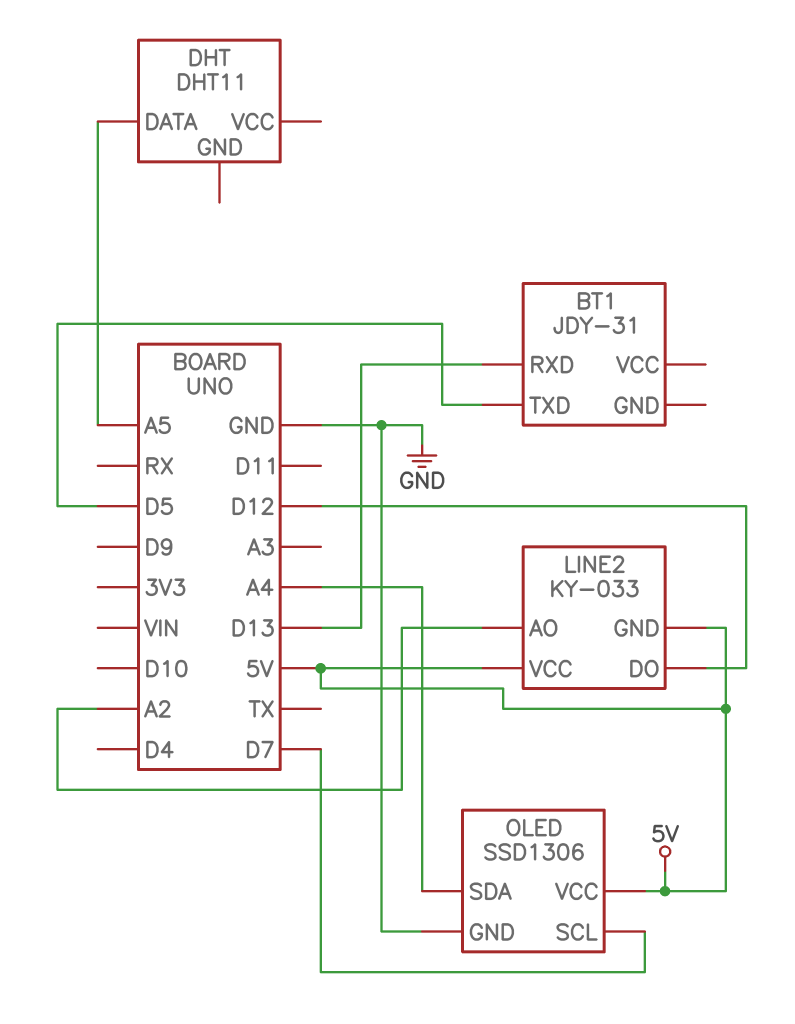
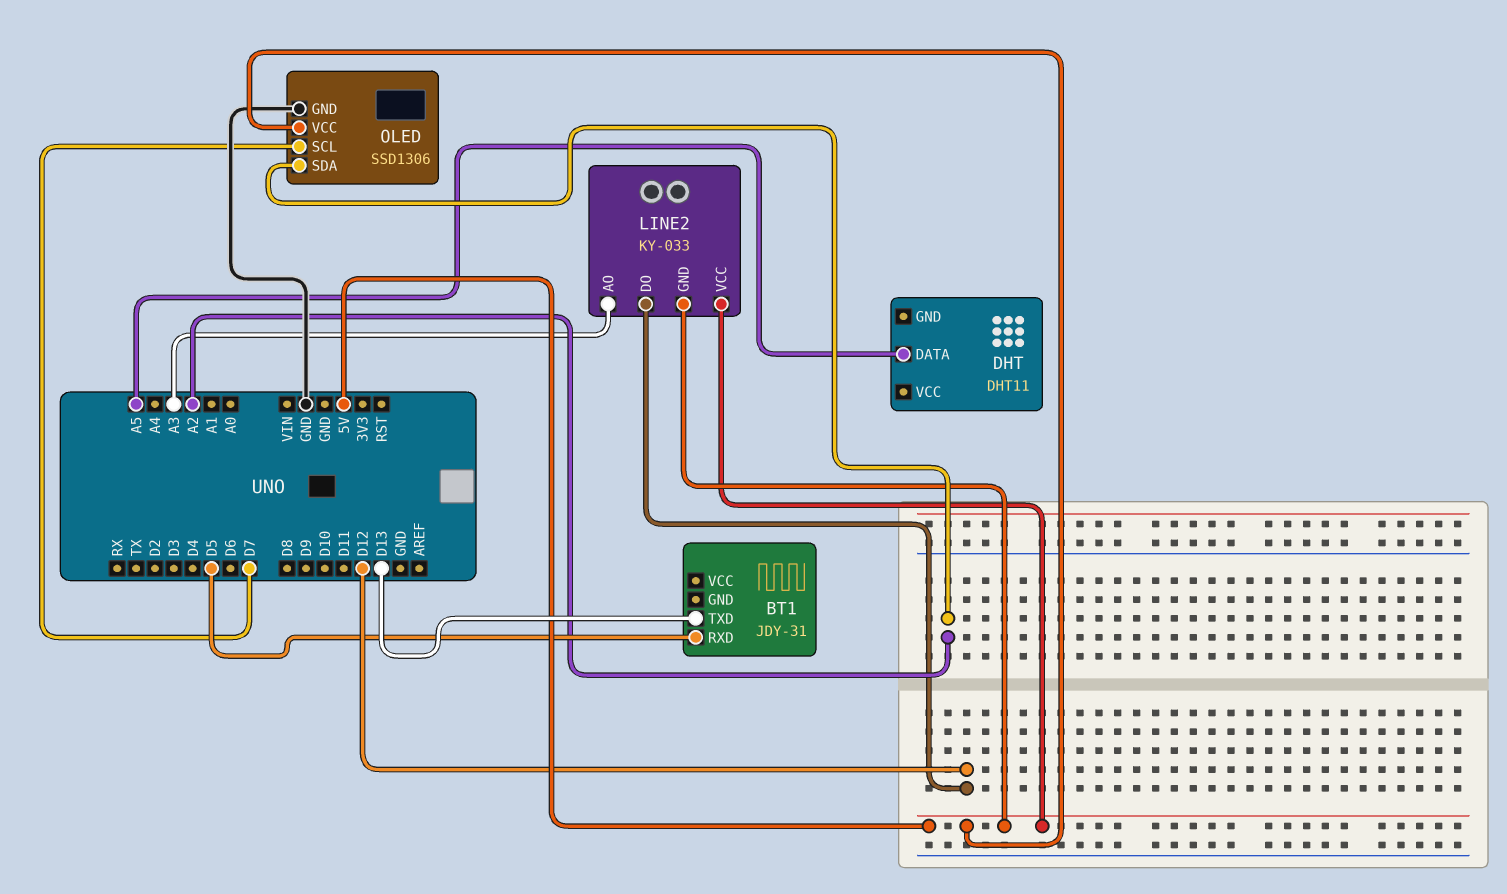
BT1 pin RXD: D13 -> D5
BT1 pin TXD: D5 -> D13
LINE2 pin AO: A2 -> A3
OLED pin SDA: A4 -> A2

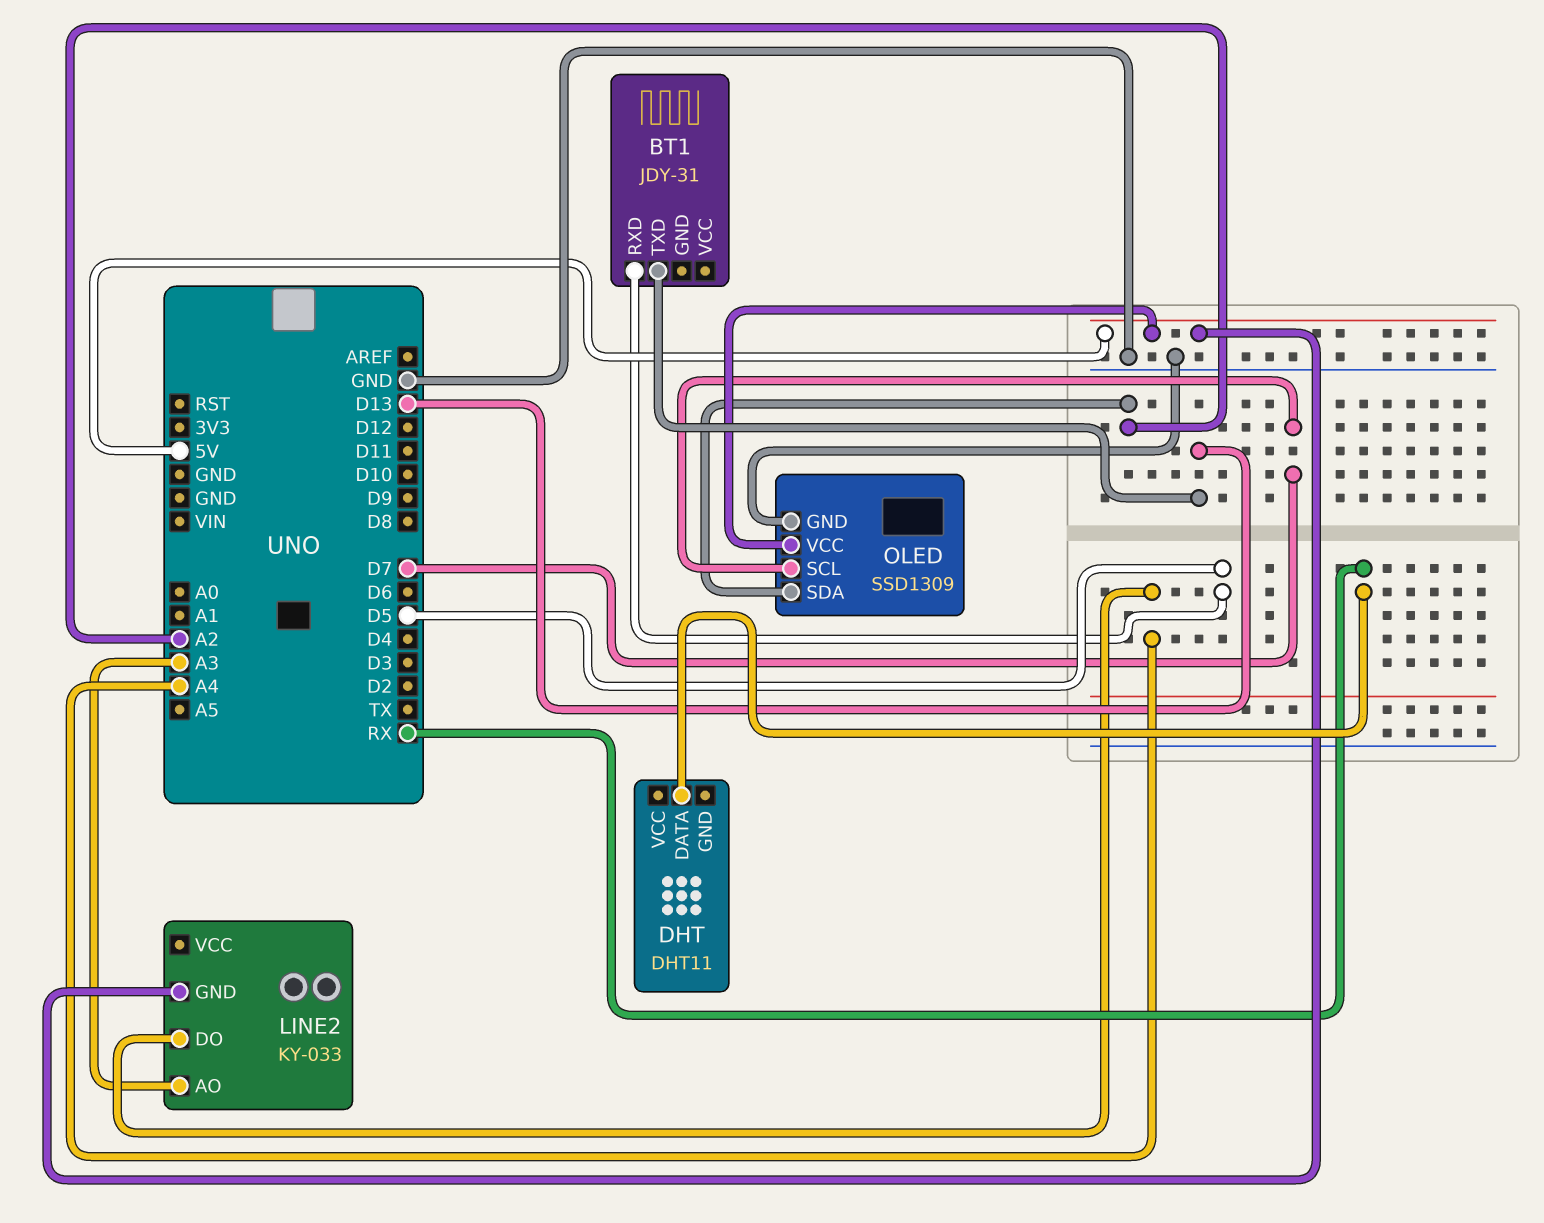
DHT pin DATA: A5 -> RX
LINE2 pin DO: D12 -> A4
LINE2 pin VCC: 5V -> none
OLED: SSD1306 -> SSD1309

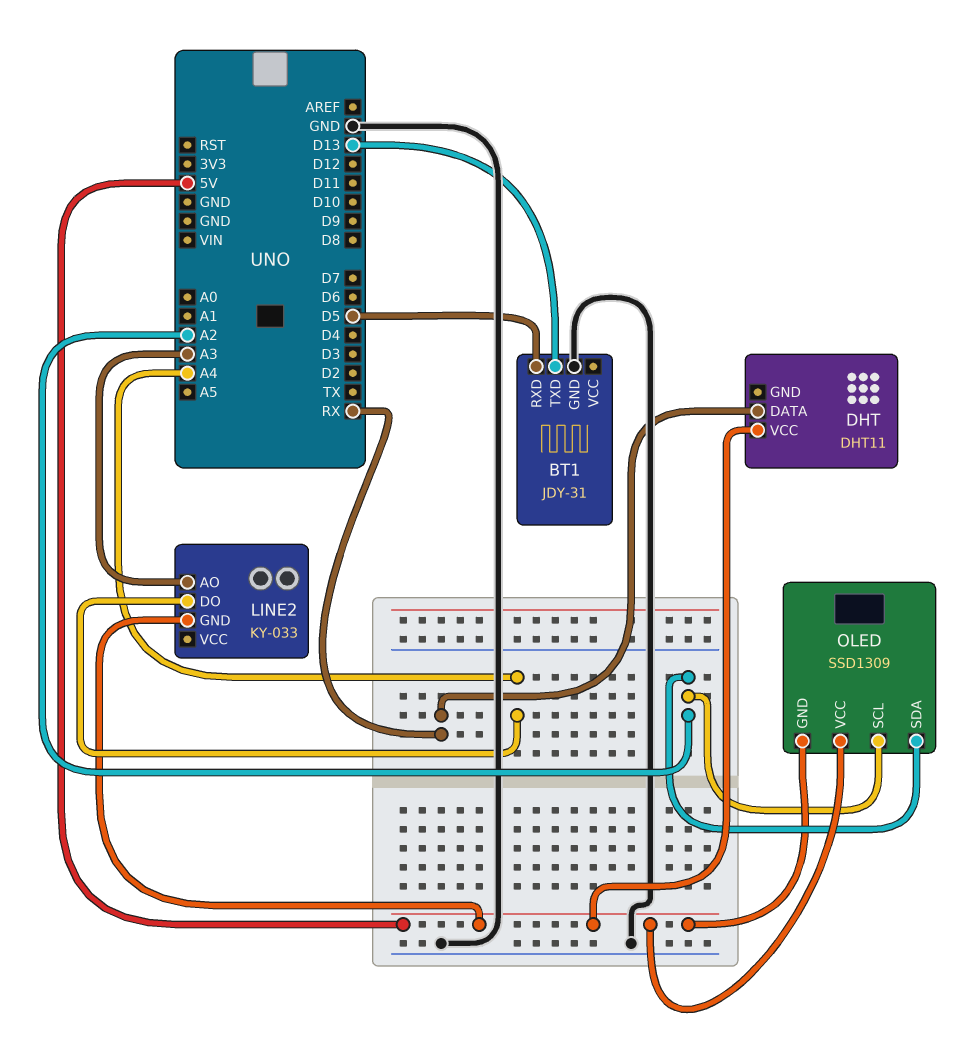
BT1 pin GND: none -> GND
DHT pin VCC: none -> 5V
OLED pin GND: GND -> 5V
OLED pin SCL: D7 -> A2

